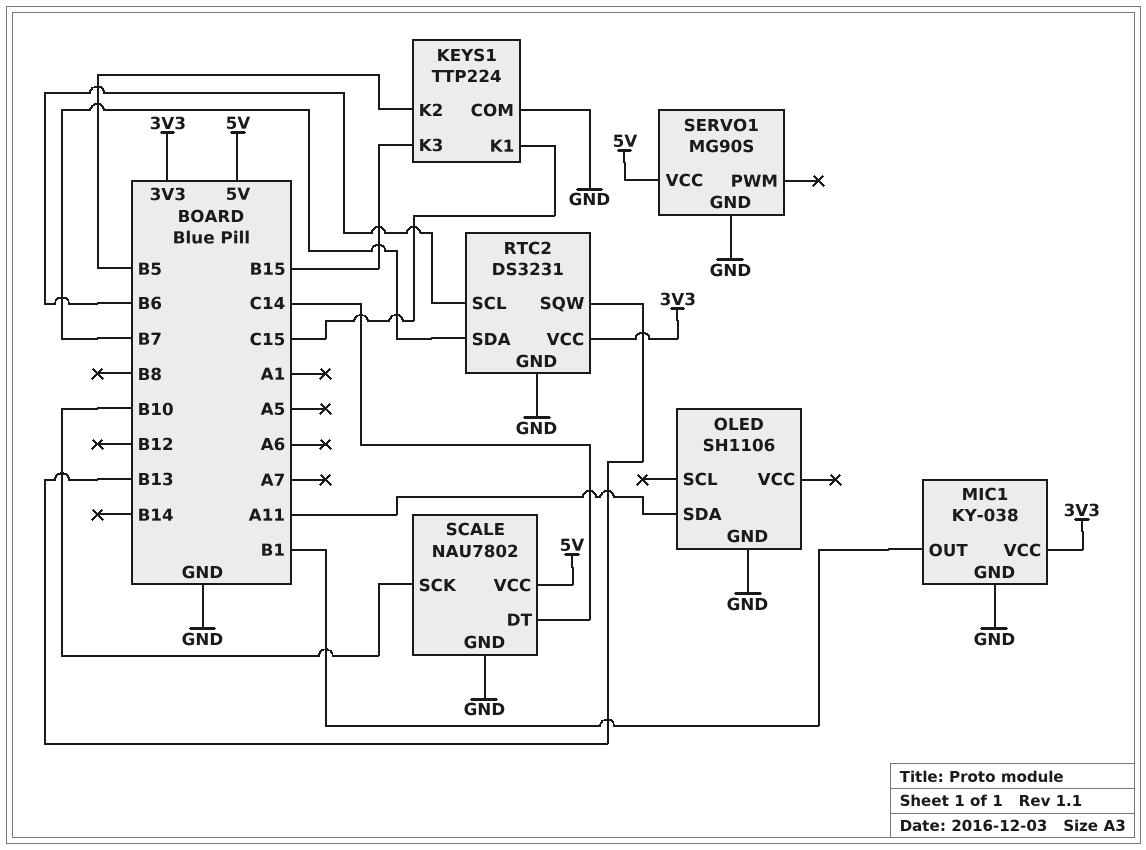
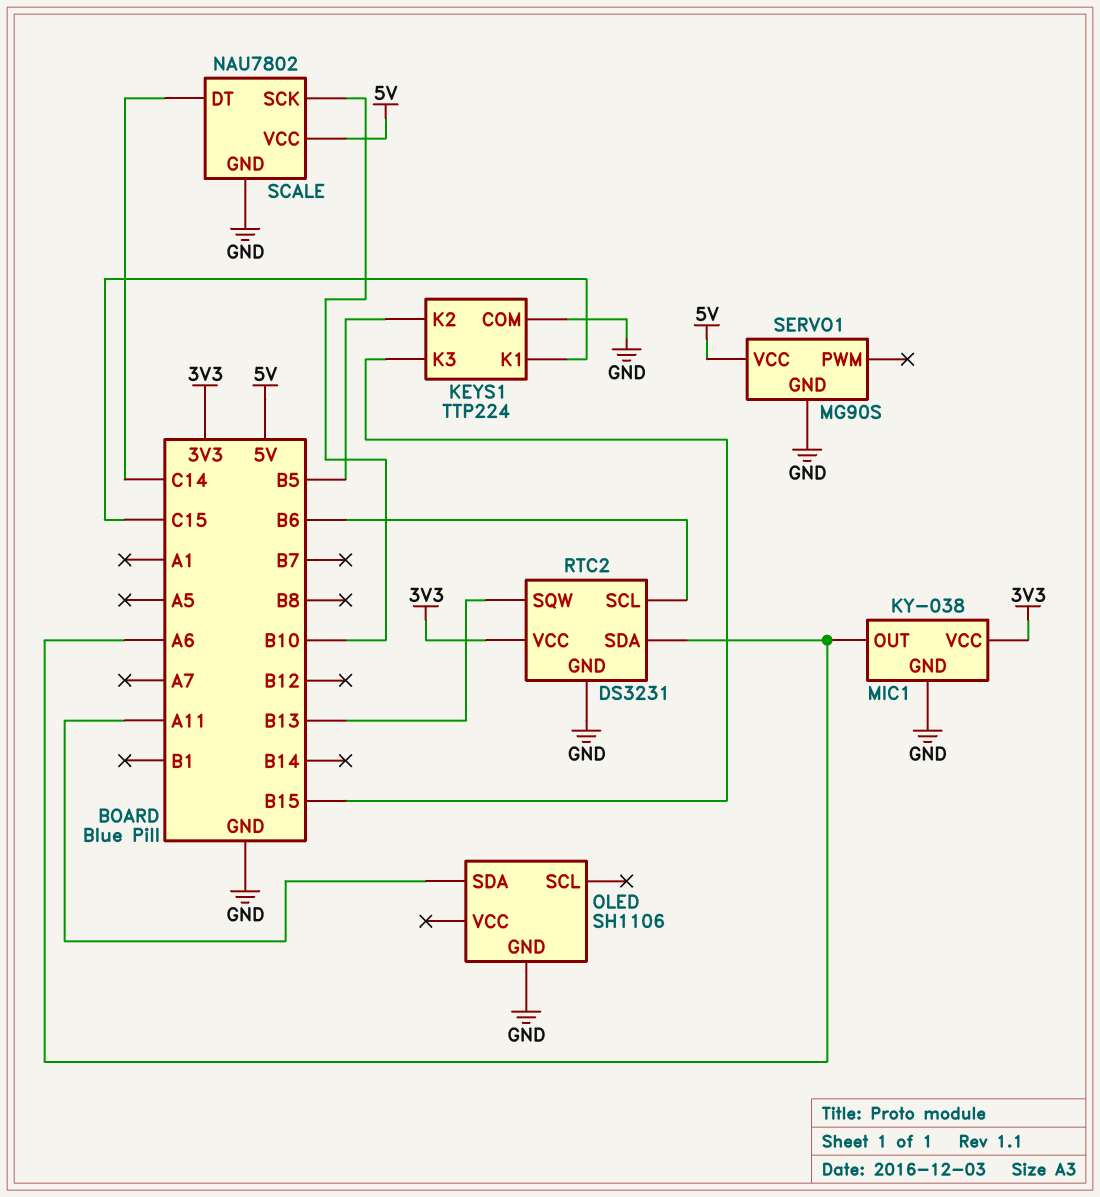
MIC1 pin OUT: B1 -> A6
RTC2 pin SDA: B7 -> A6

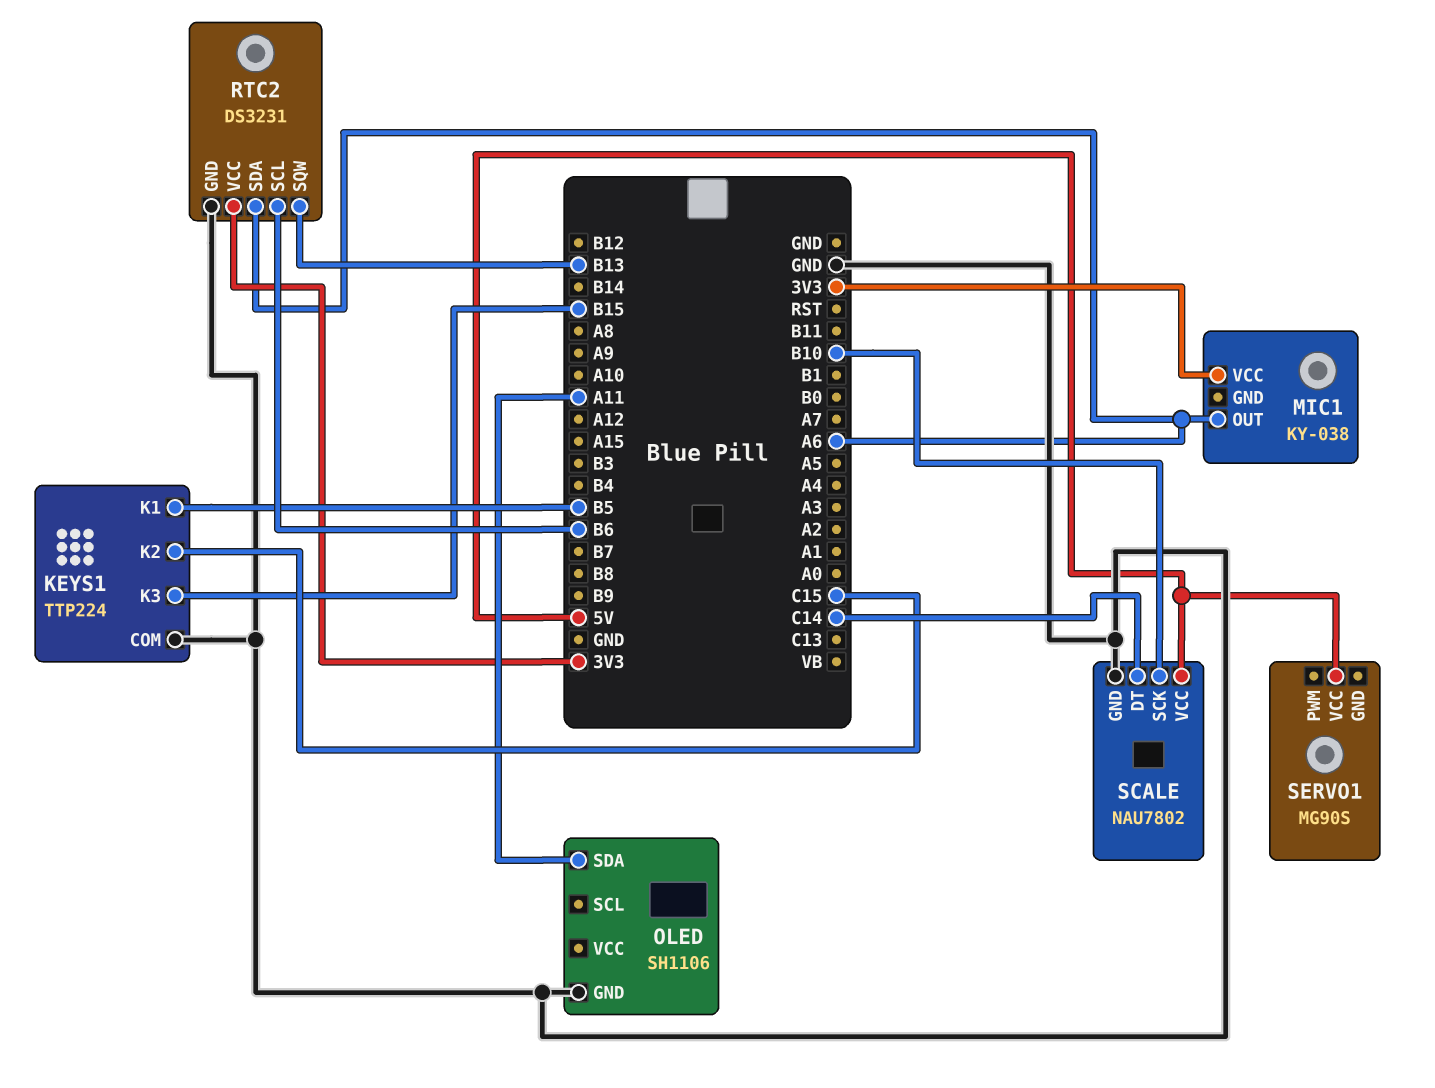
KEYS1 pin K1: C15 -> B5
KEYS1 pin K2: B5 -> C15
MIC1 pin GND: GND -> none
SERVO1 pin GND: GND -> none

